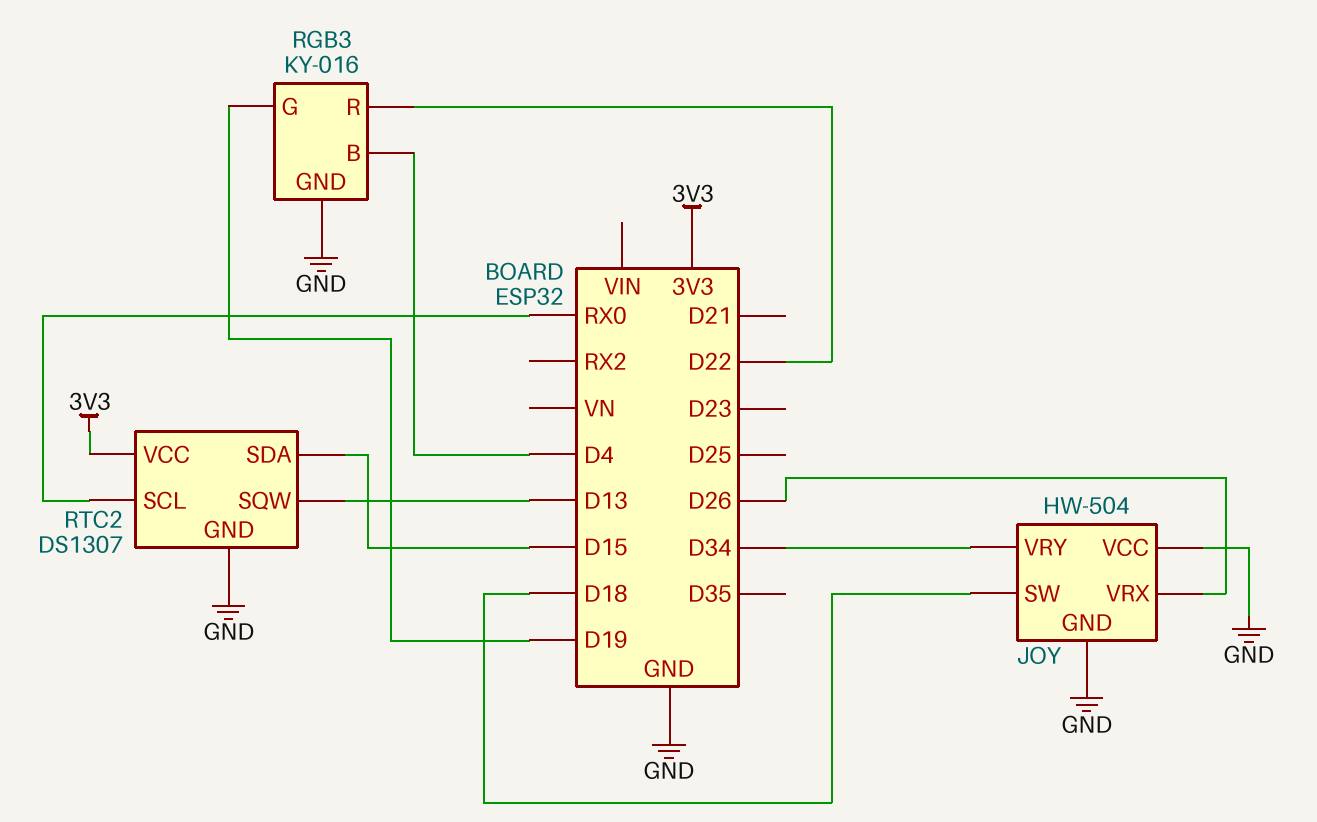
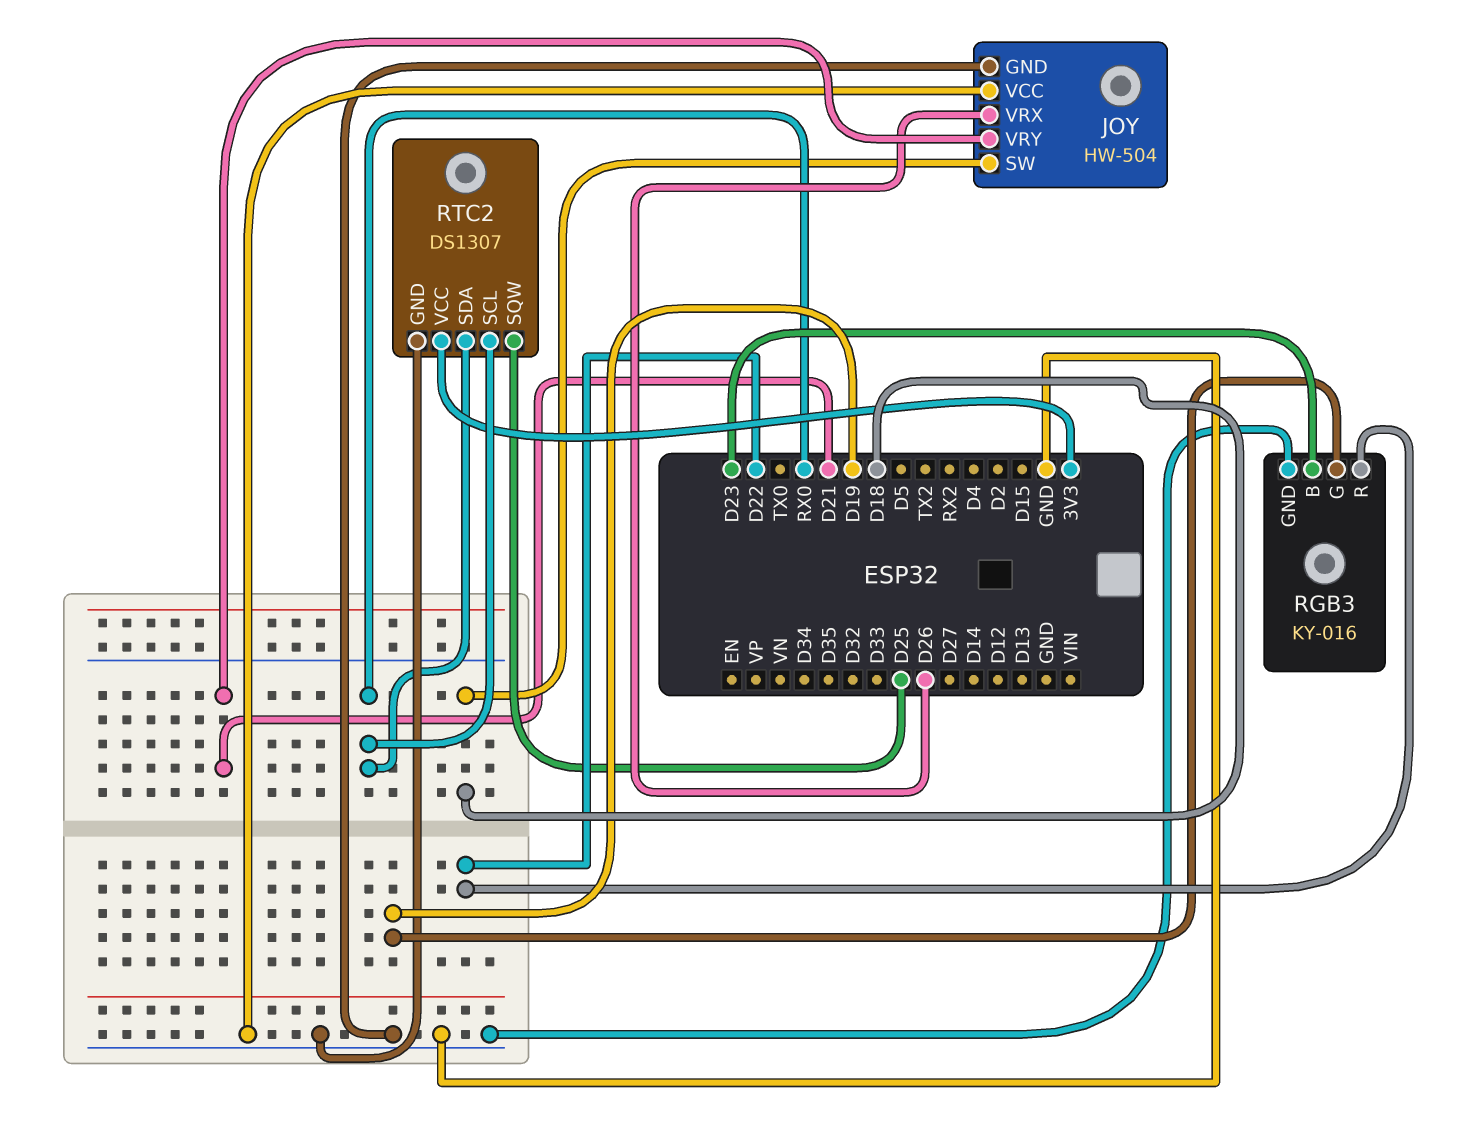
JOY pin VRY: D34 -> D21
RGB3 pin B: D4 -> D23
RTC2 pin SDA: D15 -> RX0
RTC2 pin SQW: D13 -> D25

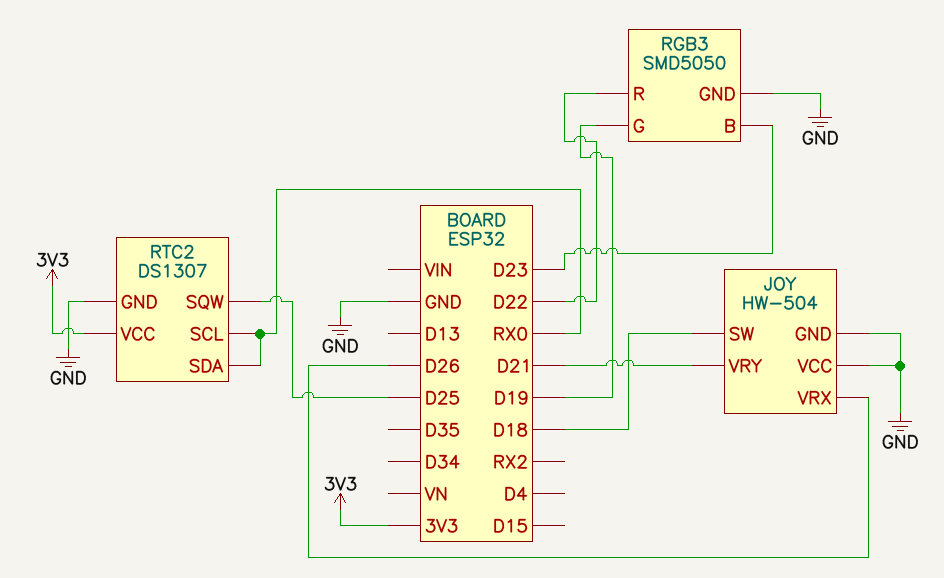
RGB3: KY-016 -> SMD5050

